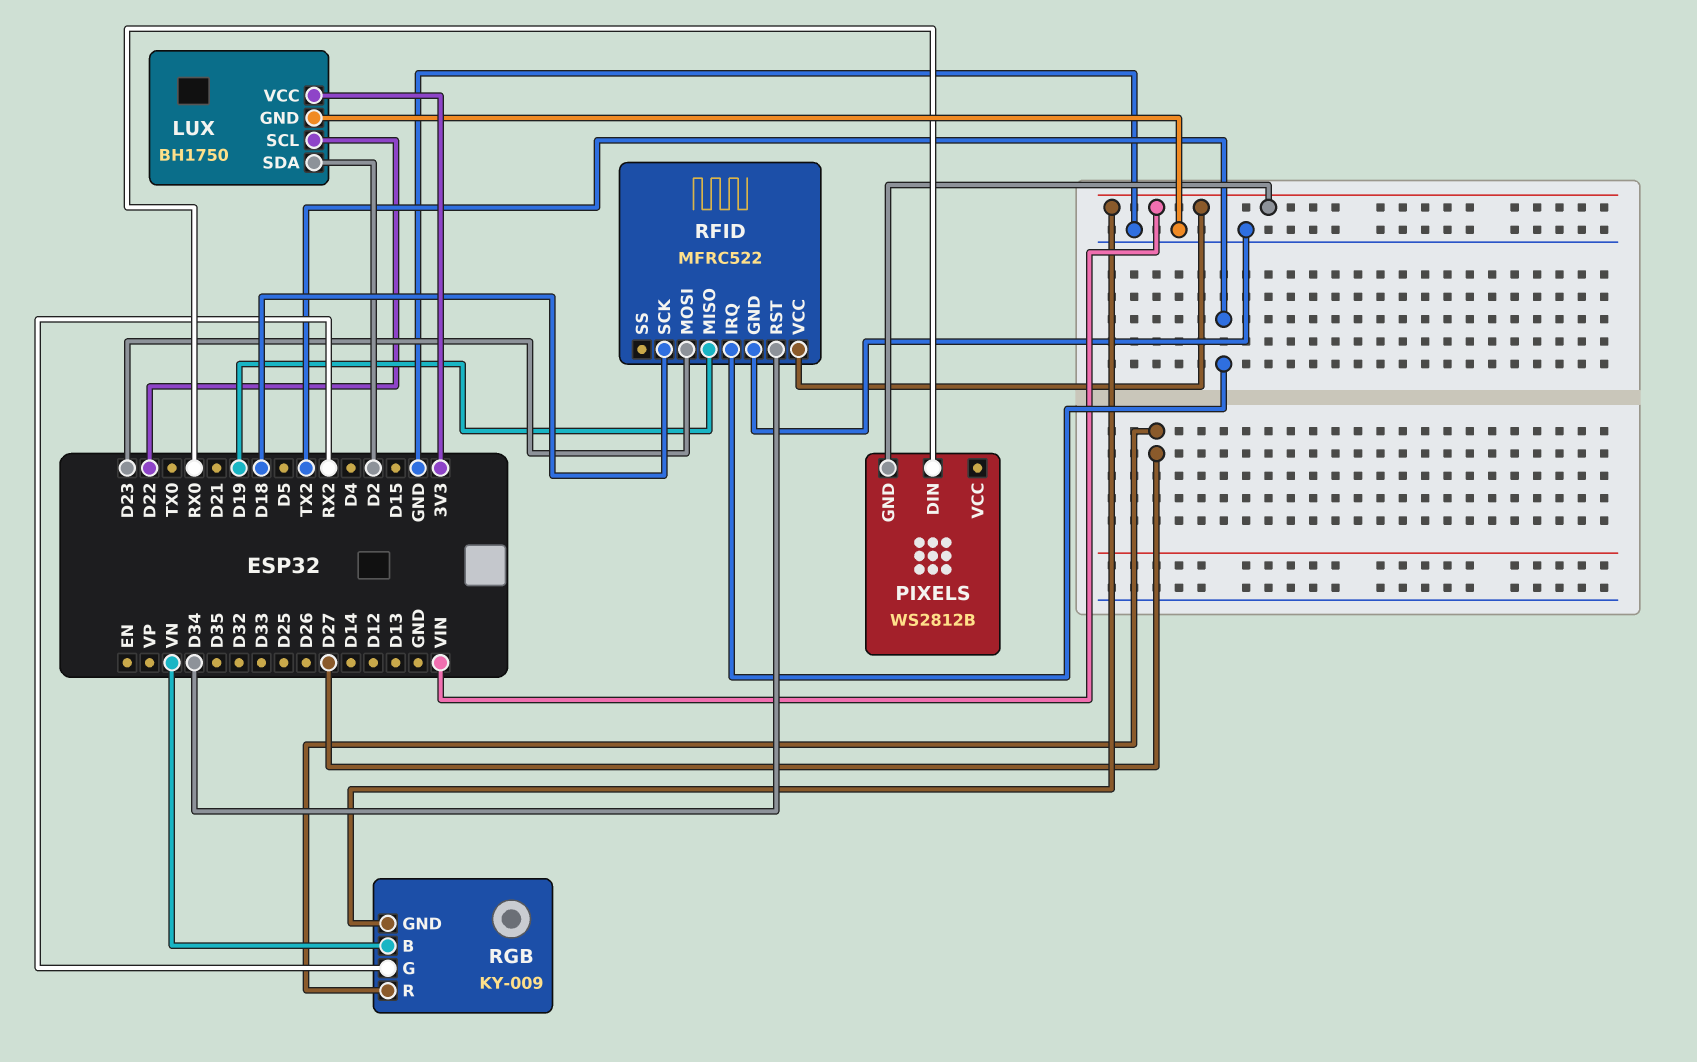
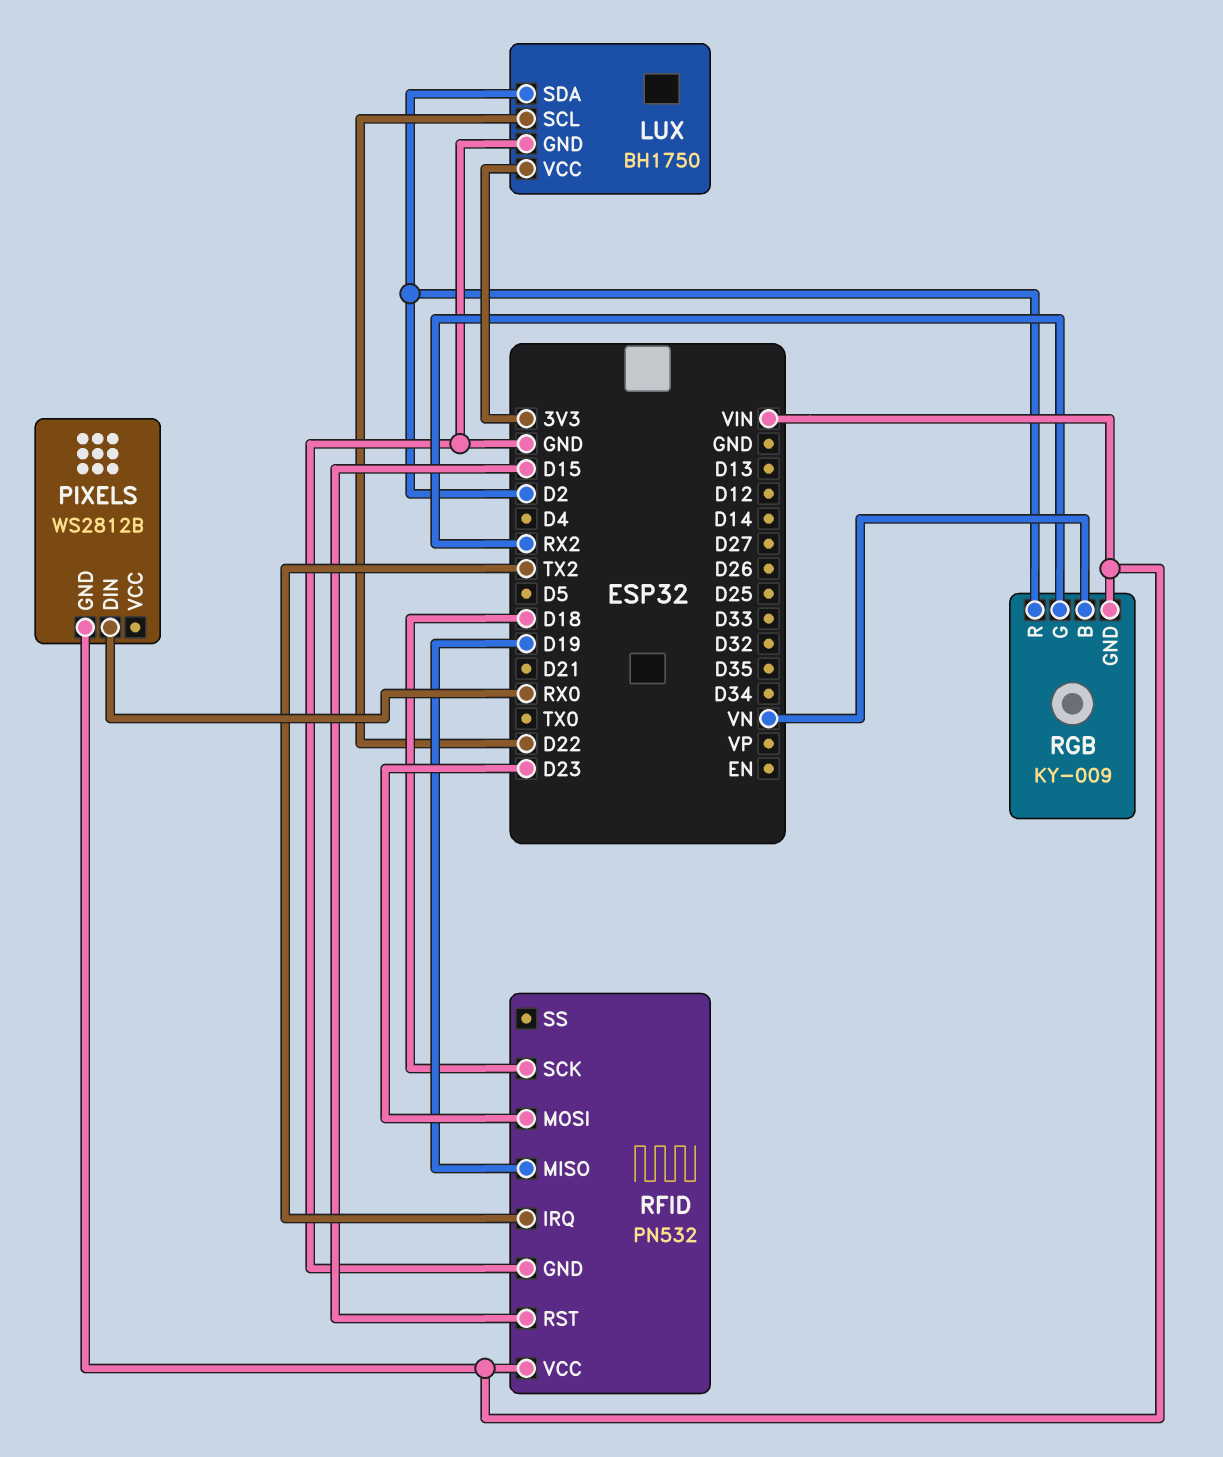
RFID: MFRC522 -> PN532
RFID pin RST: D34 -> D15
RGB pin R: D27 -> D2

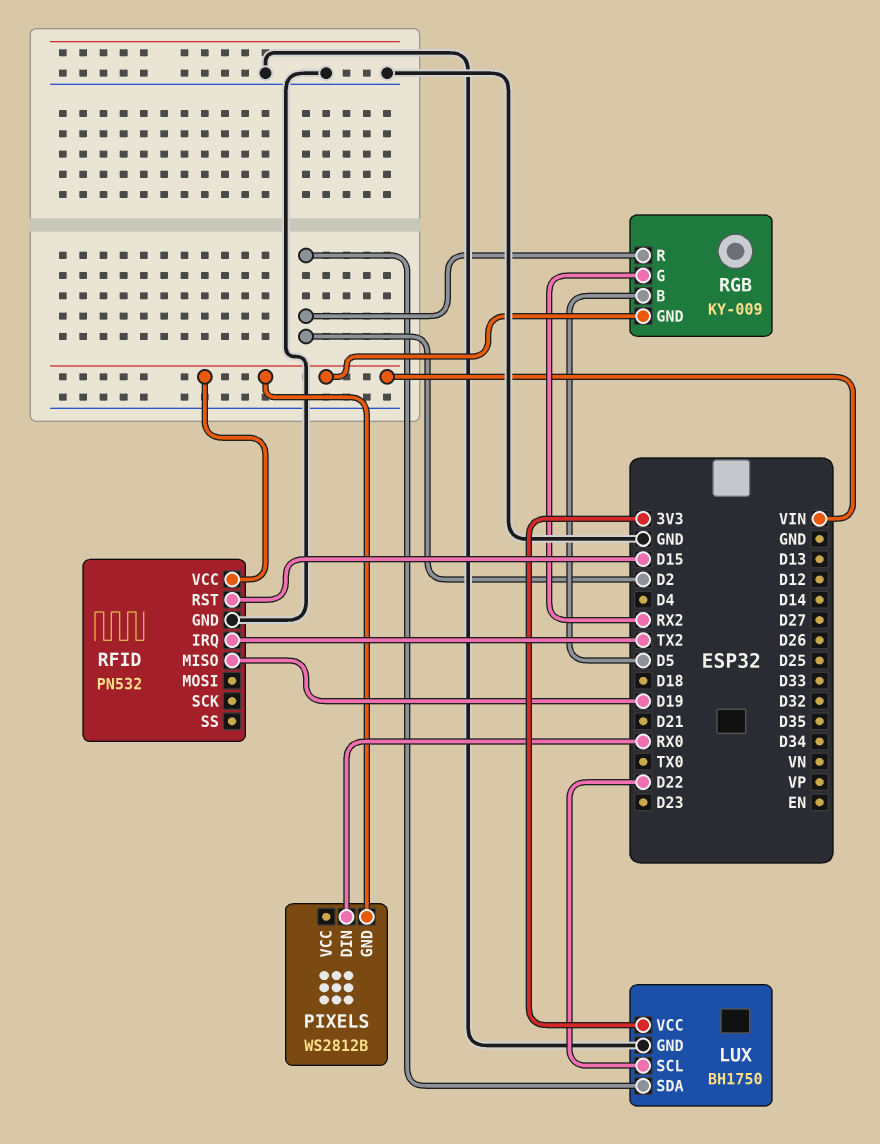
RFID pin MOSI: D23 -> none
RFID pin SCK: D18 -> none
RGB pin B: VN -> D5

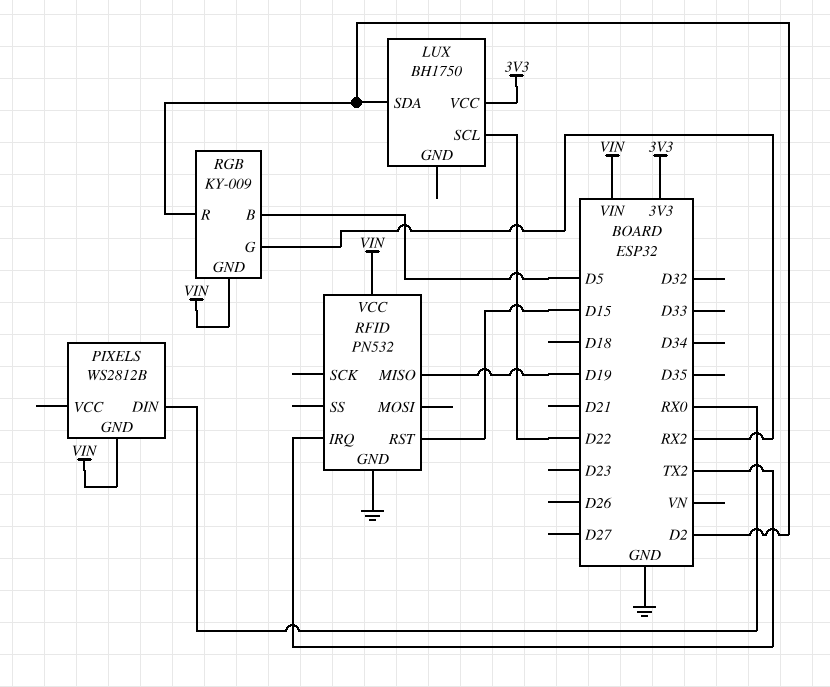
LUX pin GND: GND -> none

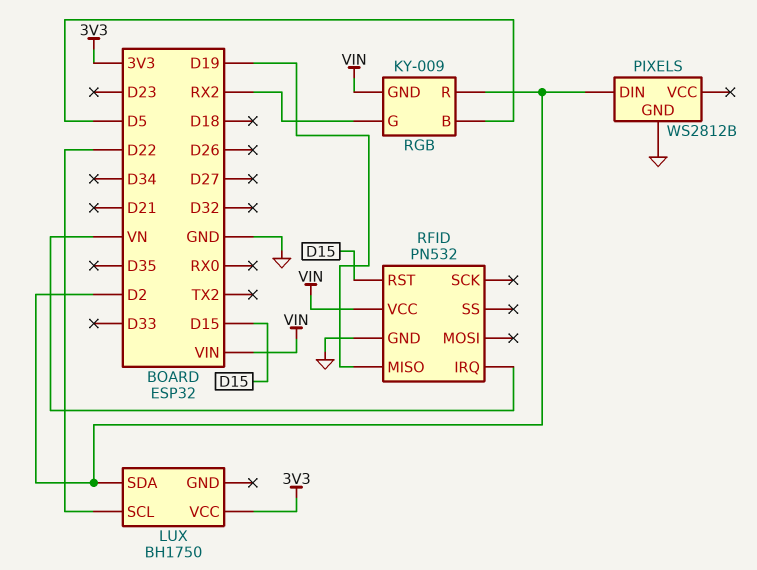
PIXELS pin DIN: RX0 -> D2
PIXELS pin GND: VIN -> GND
RFID pin IRQ: TX2 -> VN

